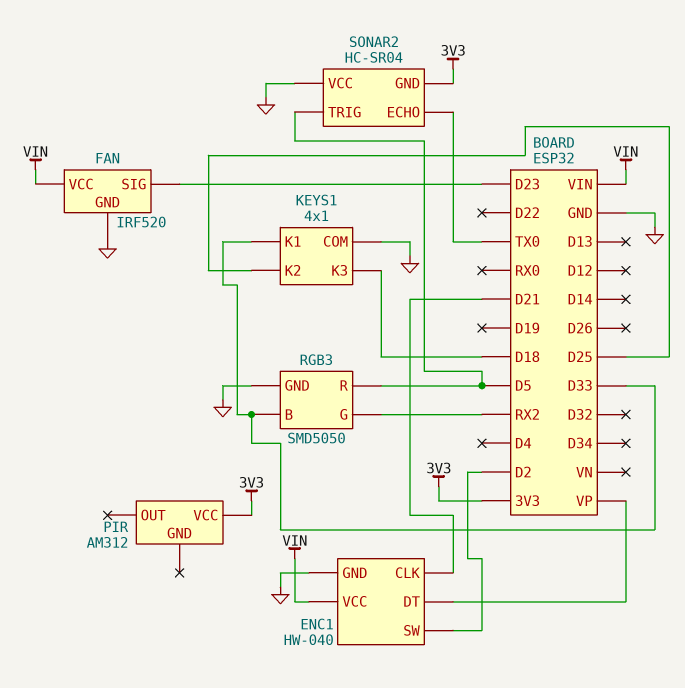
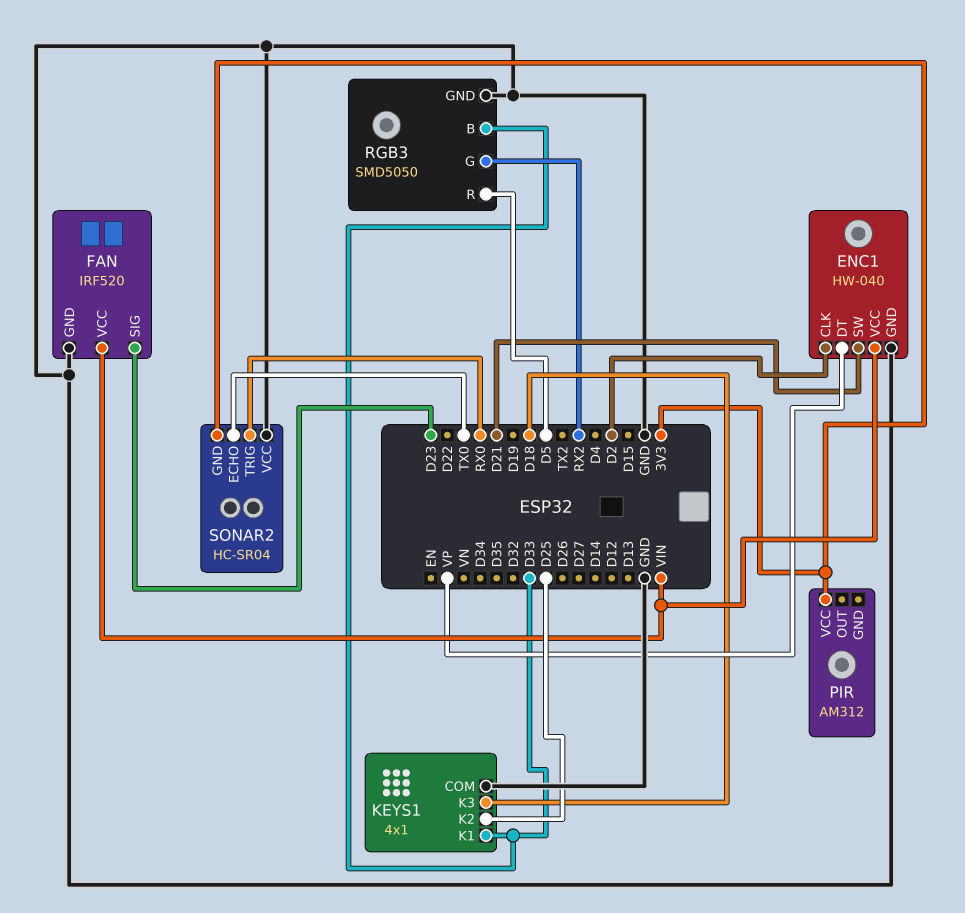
ENC1 pin CLK: D21 -> D2
ENC1 pin SW: D2 -> D21
SONAR2 pin TRIG: D5 -> RX0

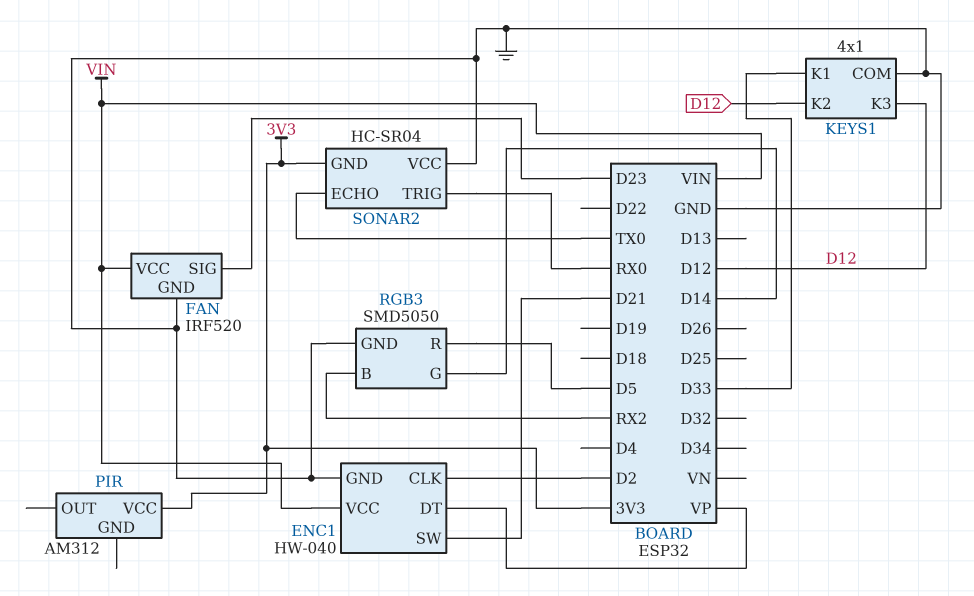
KEYS1 pin K2: D25 -> D12
KEYS1 pin K3: D18 -> D12
RGB3 pin B: D33 -> RX2
RGB3 pin G: RX2 -> D14

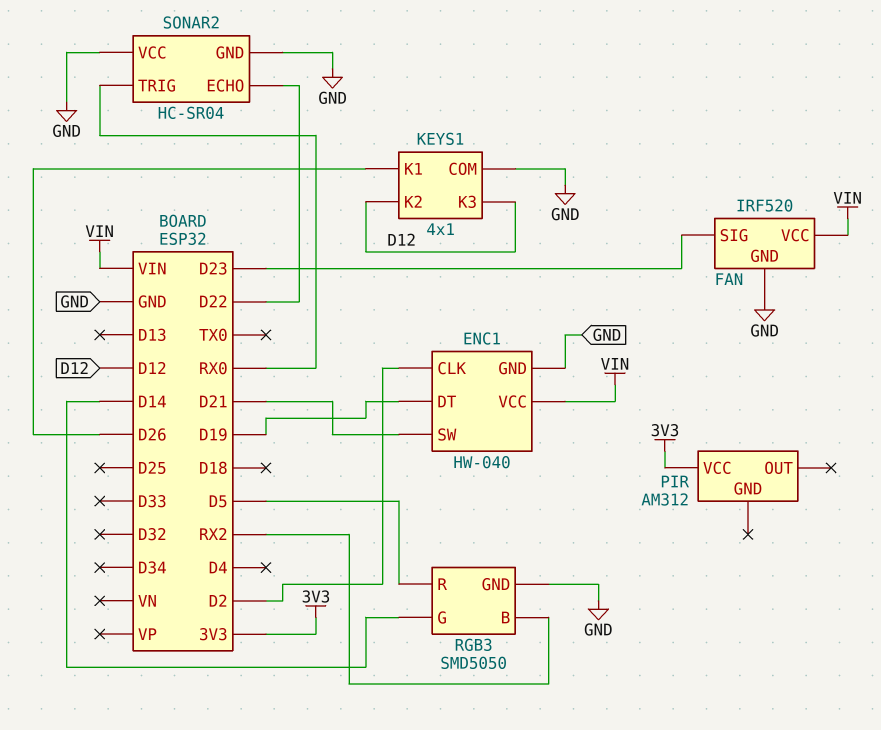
ENC1 pin DT: VP -> D19
KEYS1 pin K1: D33 -> D26
SONAR2 pin ECHO: TX0 -> D22
SONAR2 pin GND: 3V3 -> GND

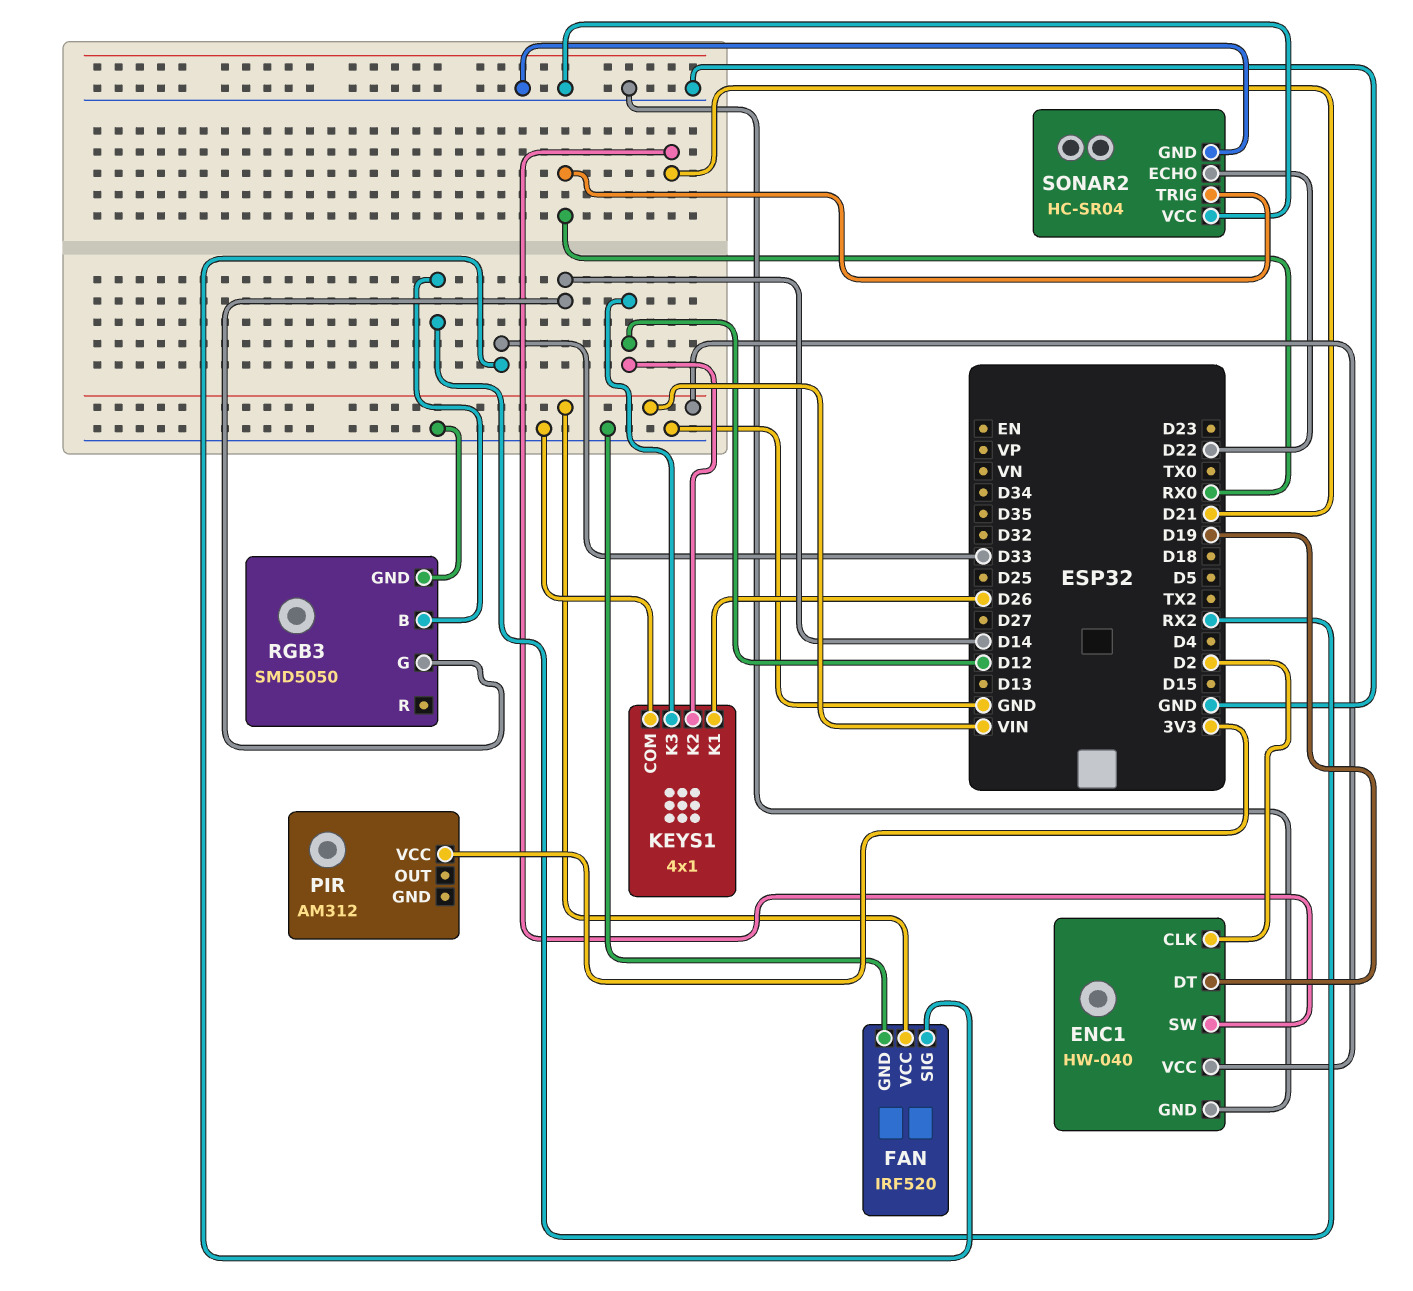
FAN pin SIG: D23 -> D33
RGB3 pin R: D5 -> none

